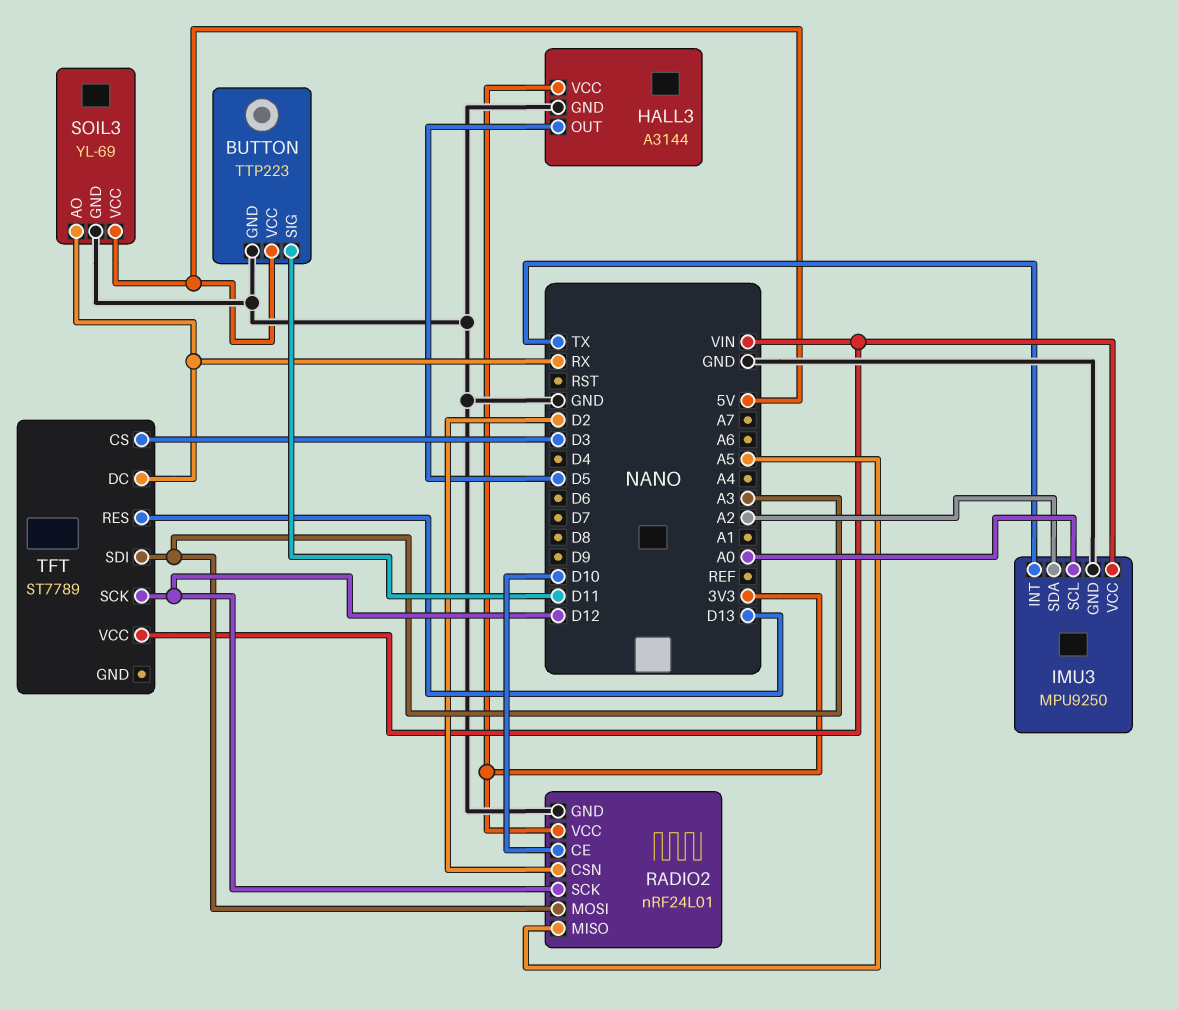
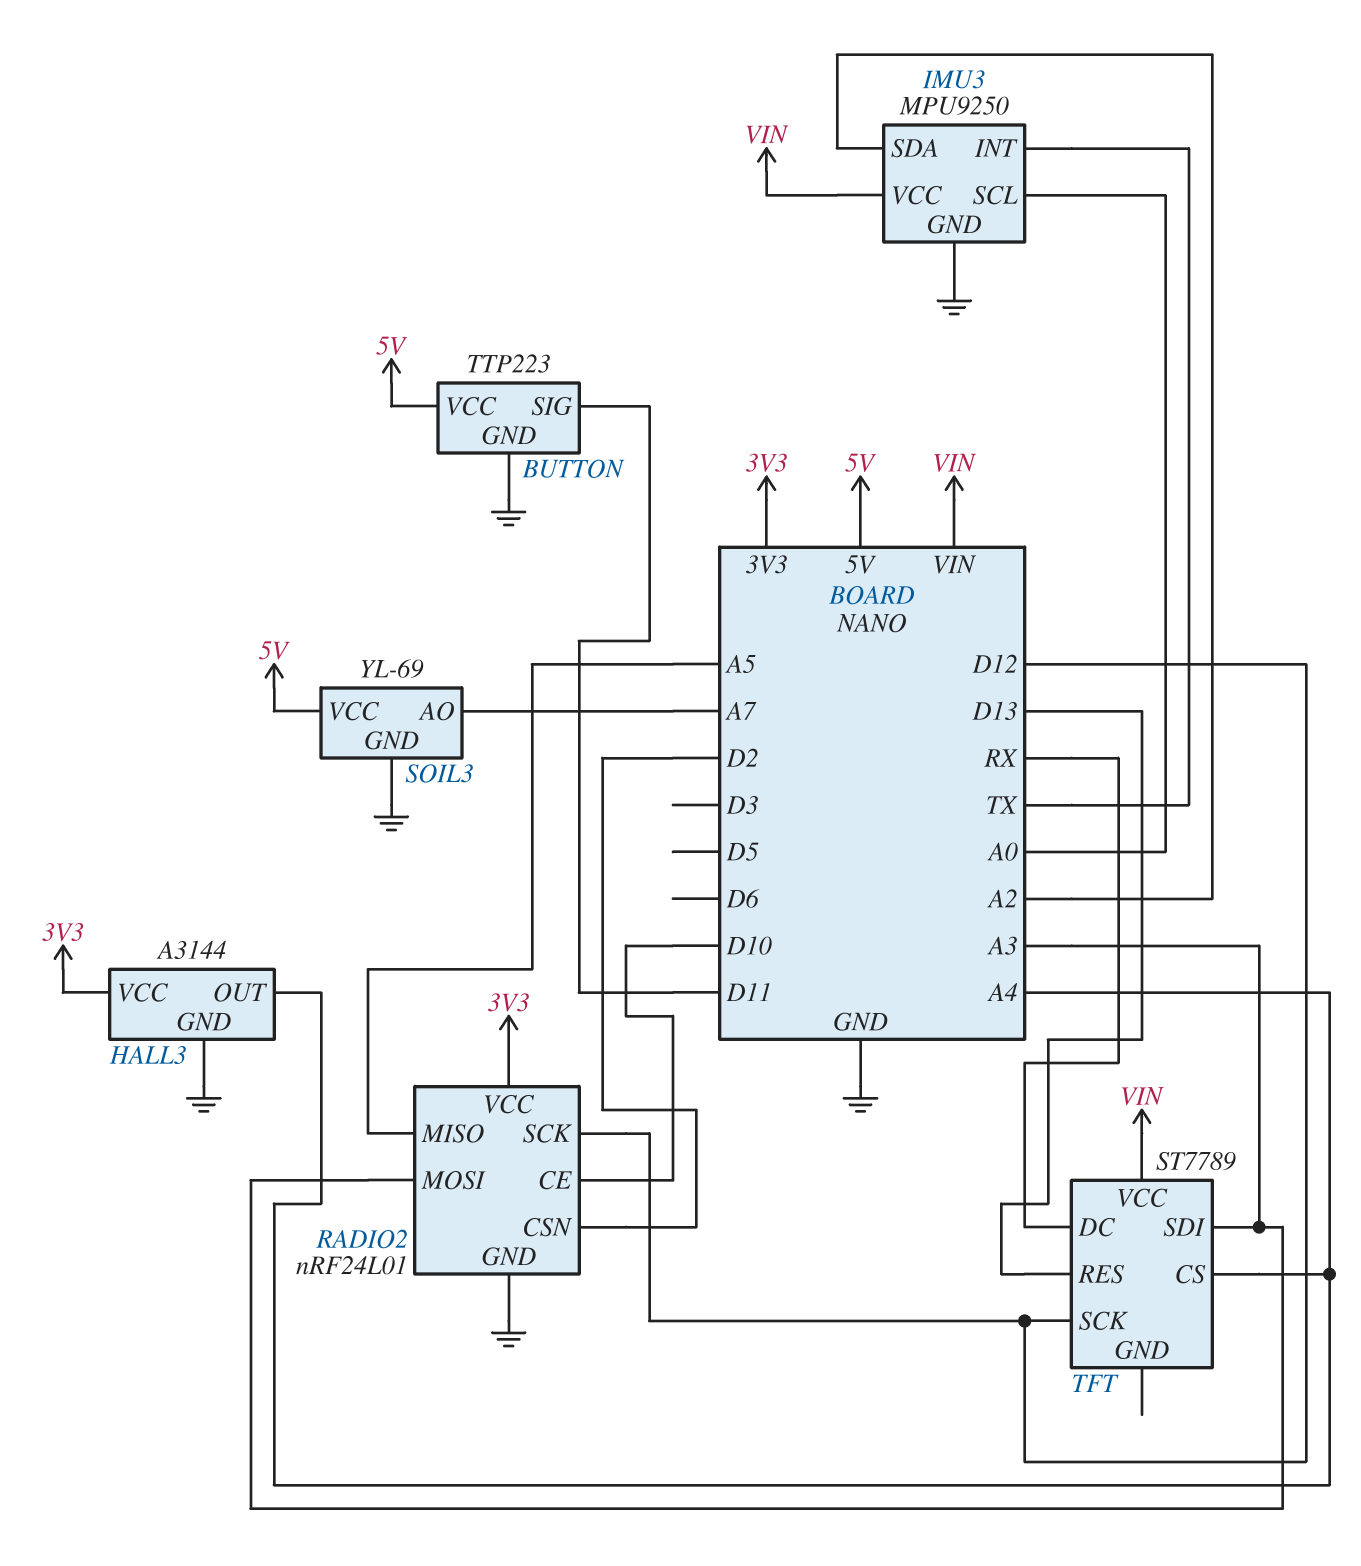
HALL3 pin OUT: D5 -> A4
SOIL3 pin AO: RX -> A7
TFT pin CS: D3 -> A4

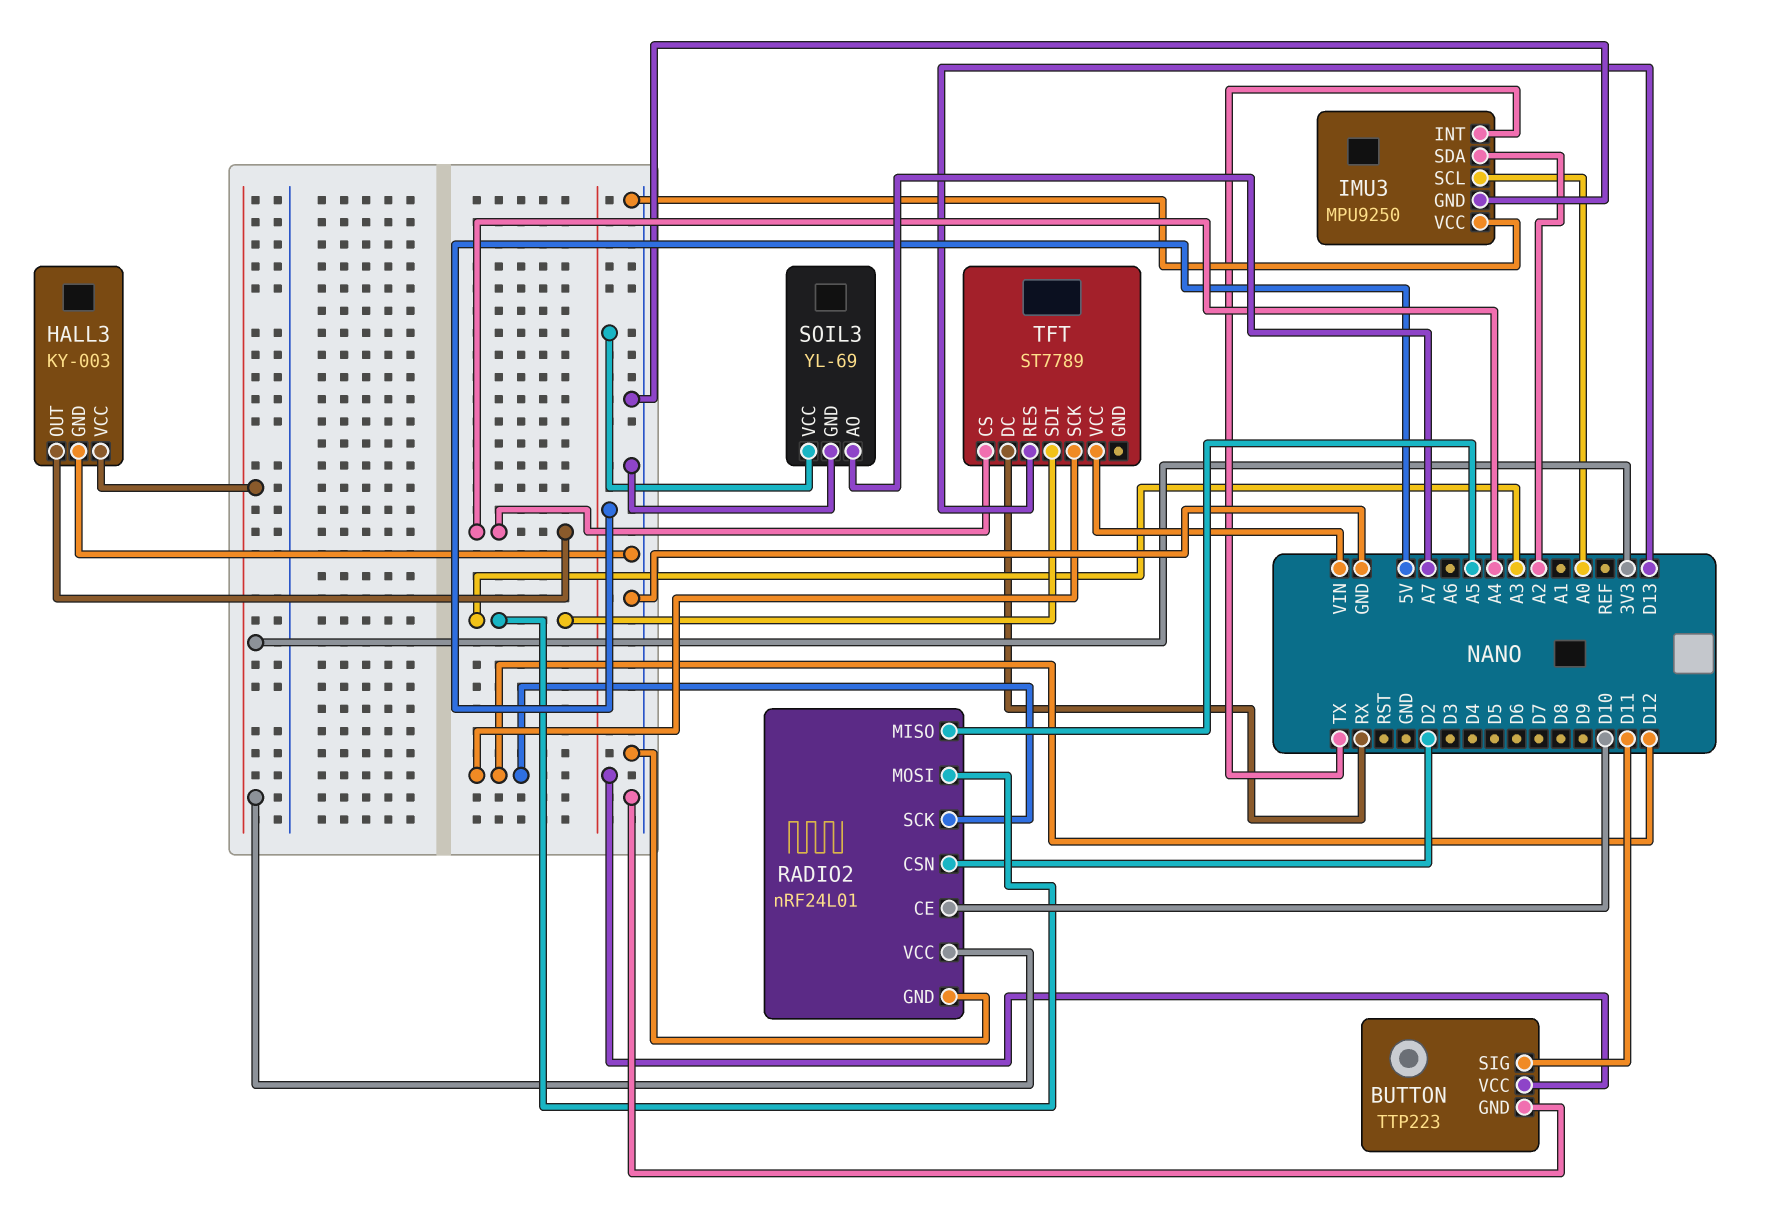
HALL3: A3144 -> KY-003
IMU3 pin VCC: VIN -> GND

